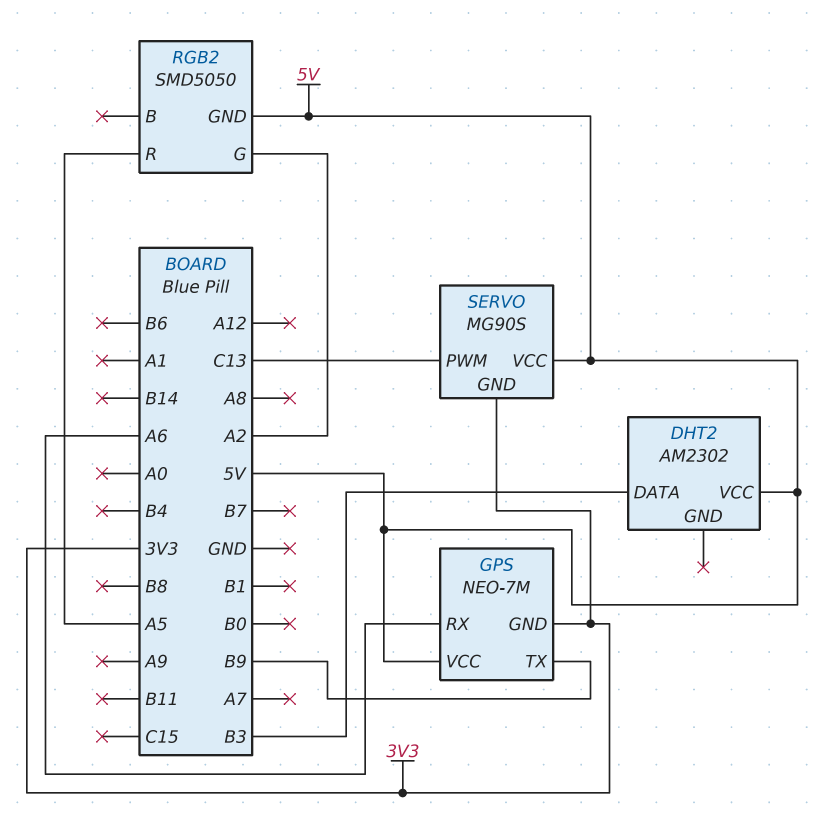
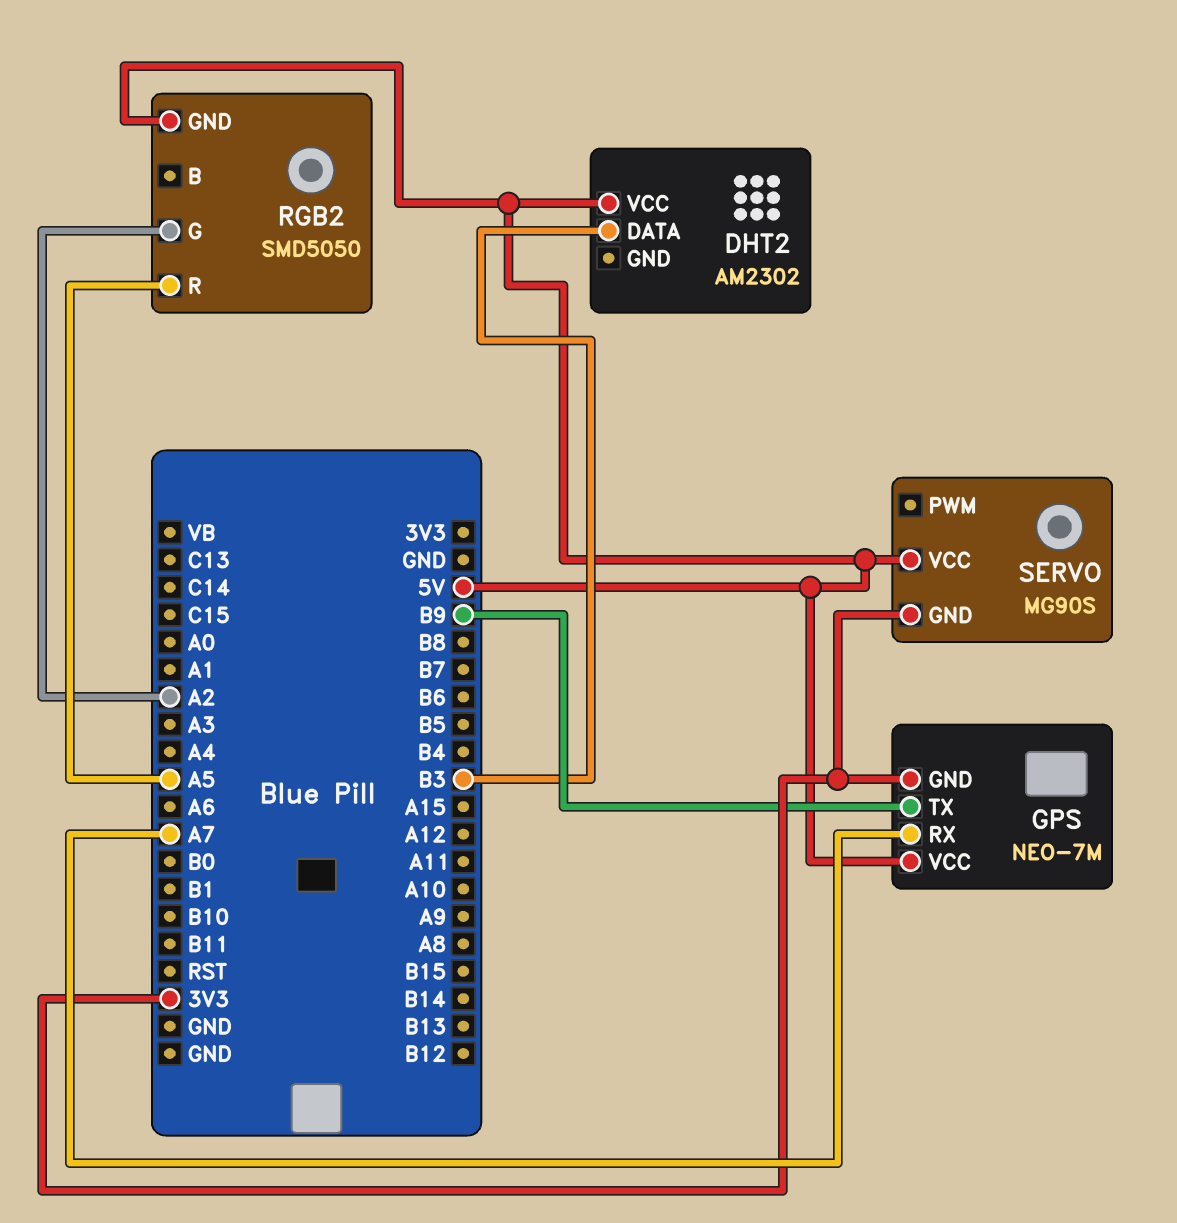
GPS pin RX: A6 -> A7
SERVO pin PWM: C13 -> none

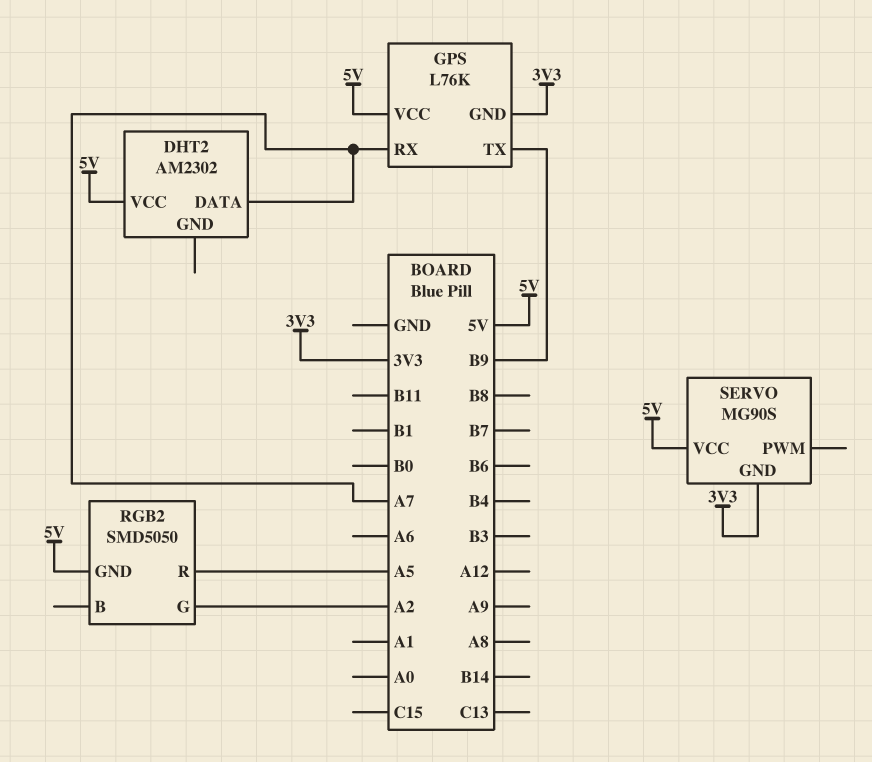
DHT2 pin DATA: B3 -> A7
GPS: NEO-7M -> L76K

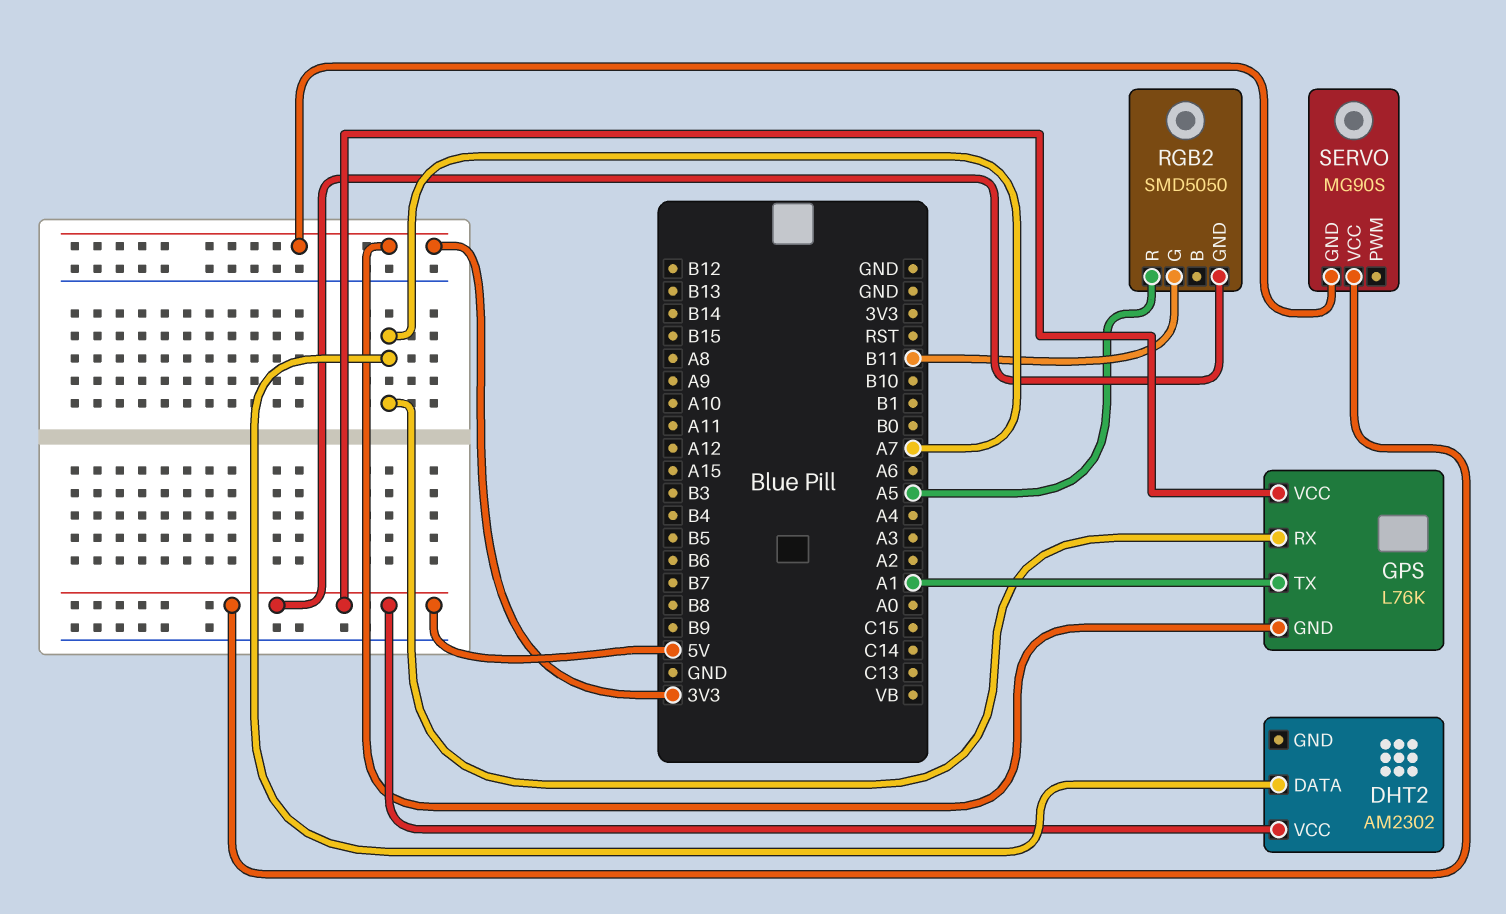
GPS pin TX: B9 -> A1
RGB2 pin G: A2 -> B11

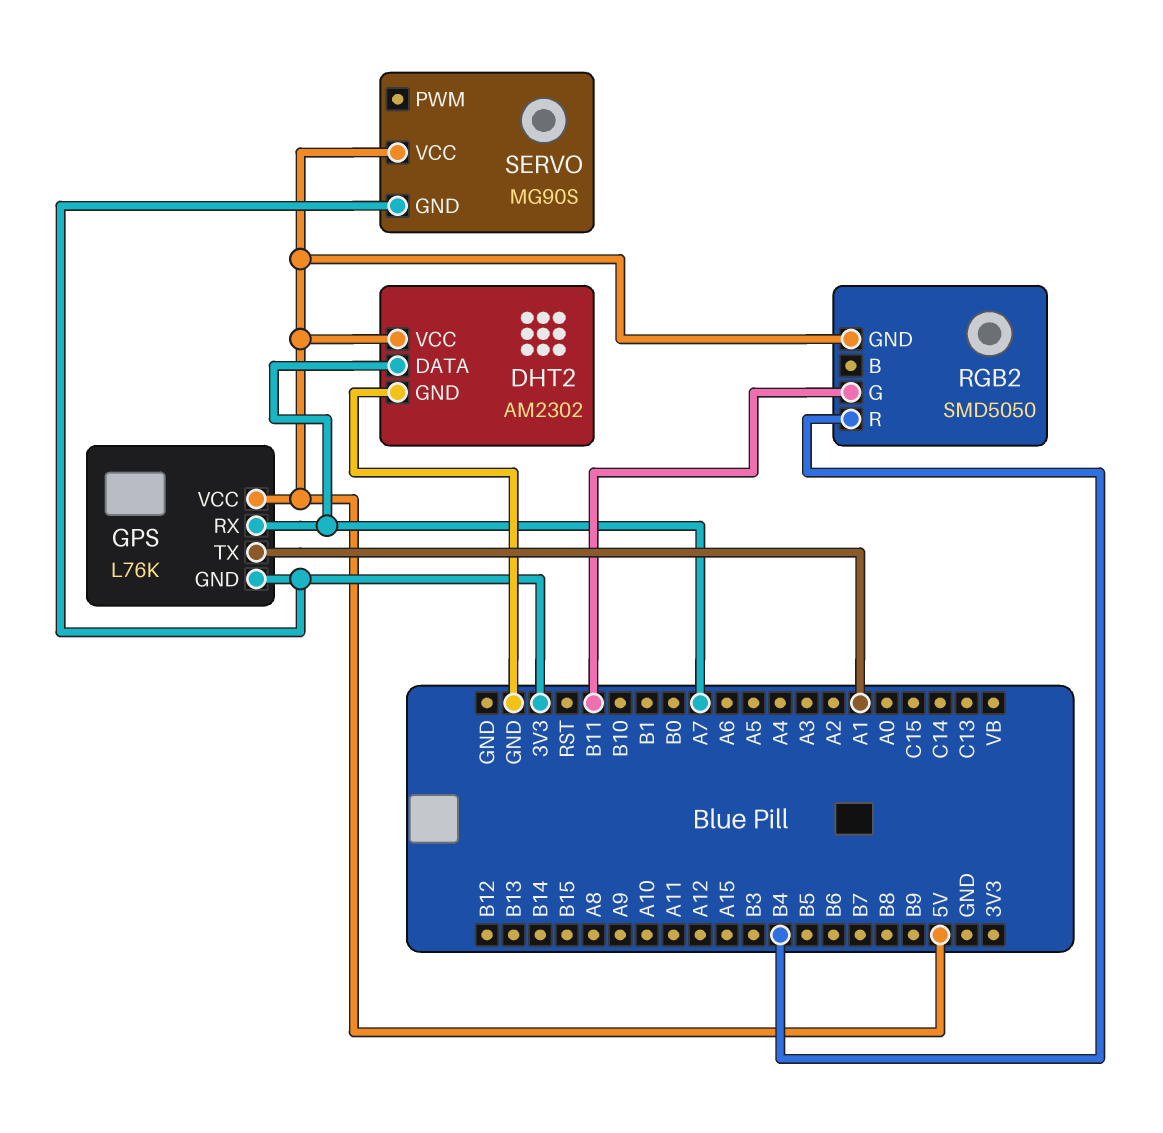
DHT2 pin GND: none -> GND
RGB2 pin R: A5 -> B4

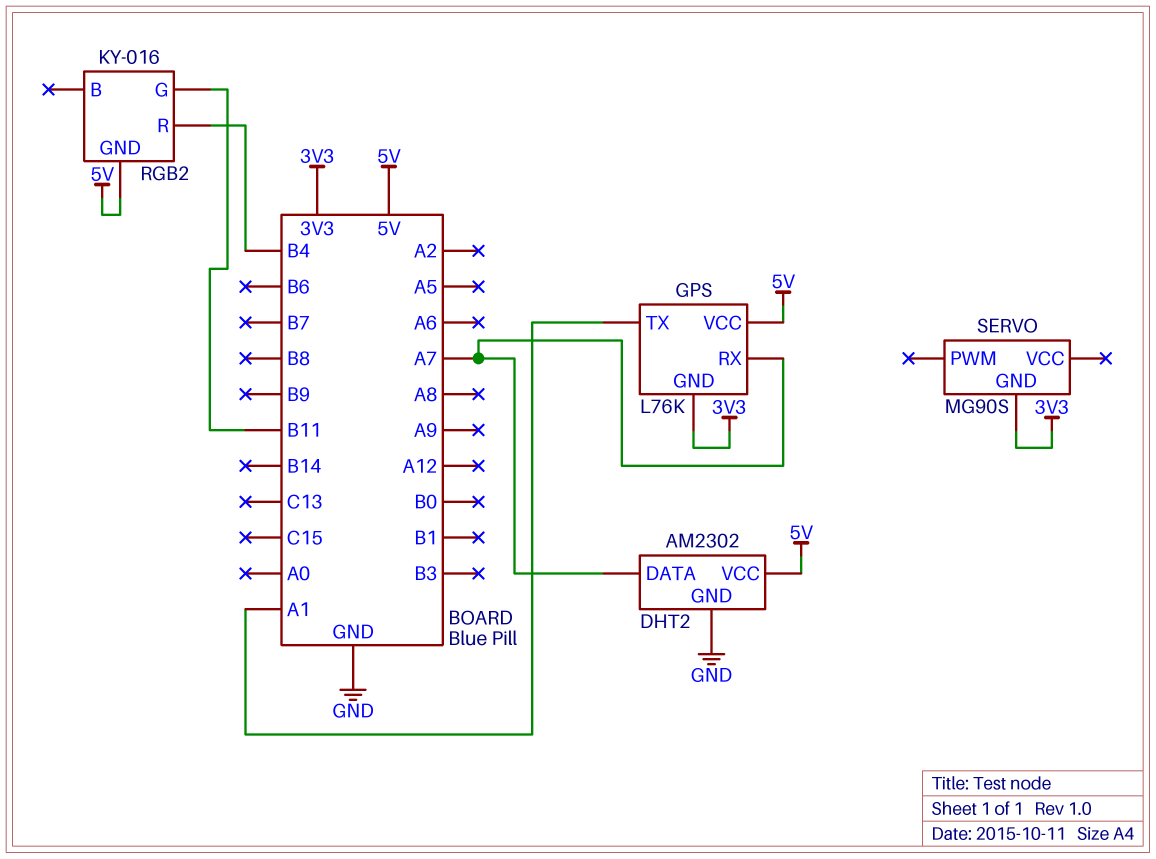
RGB2: SMD5050 -> KY-016
SERVO pin VCC: 5V -> none

